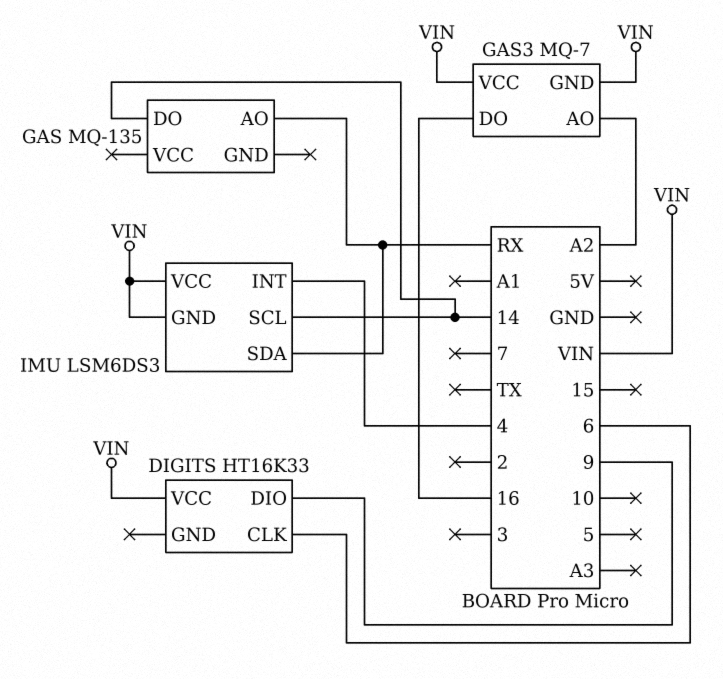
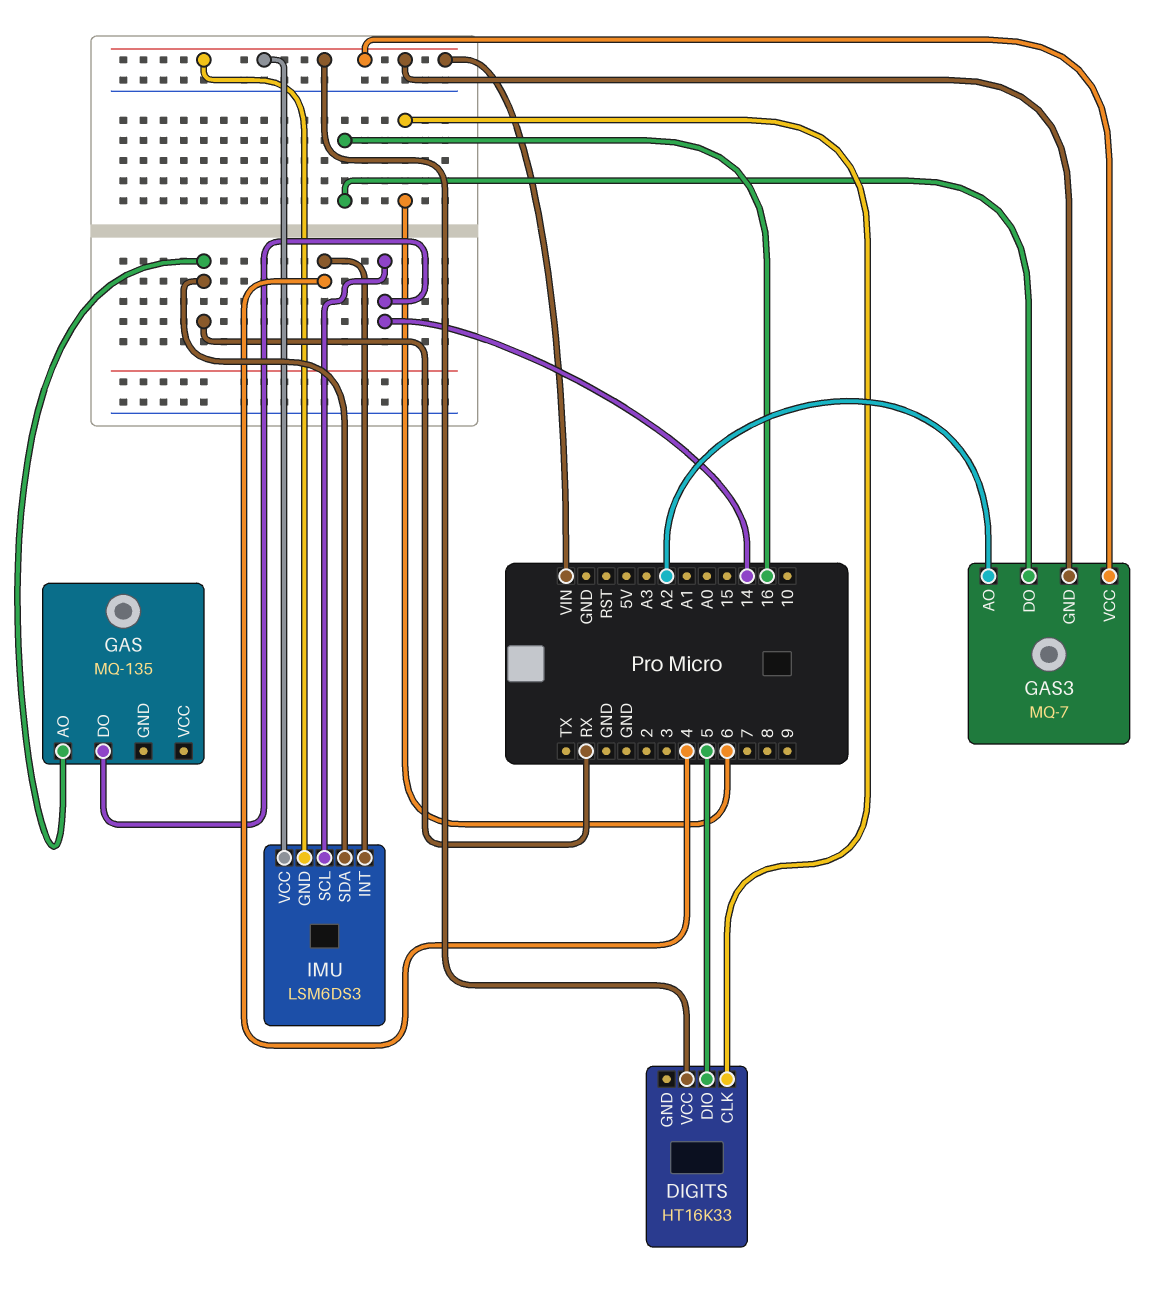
DIGITS pin DIO: 9 -> 5

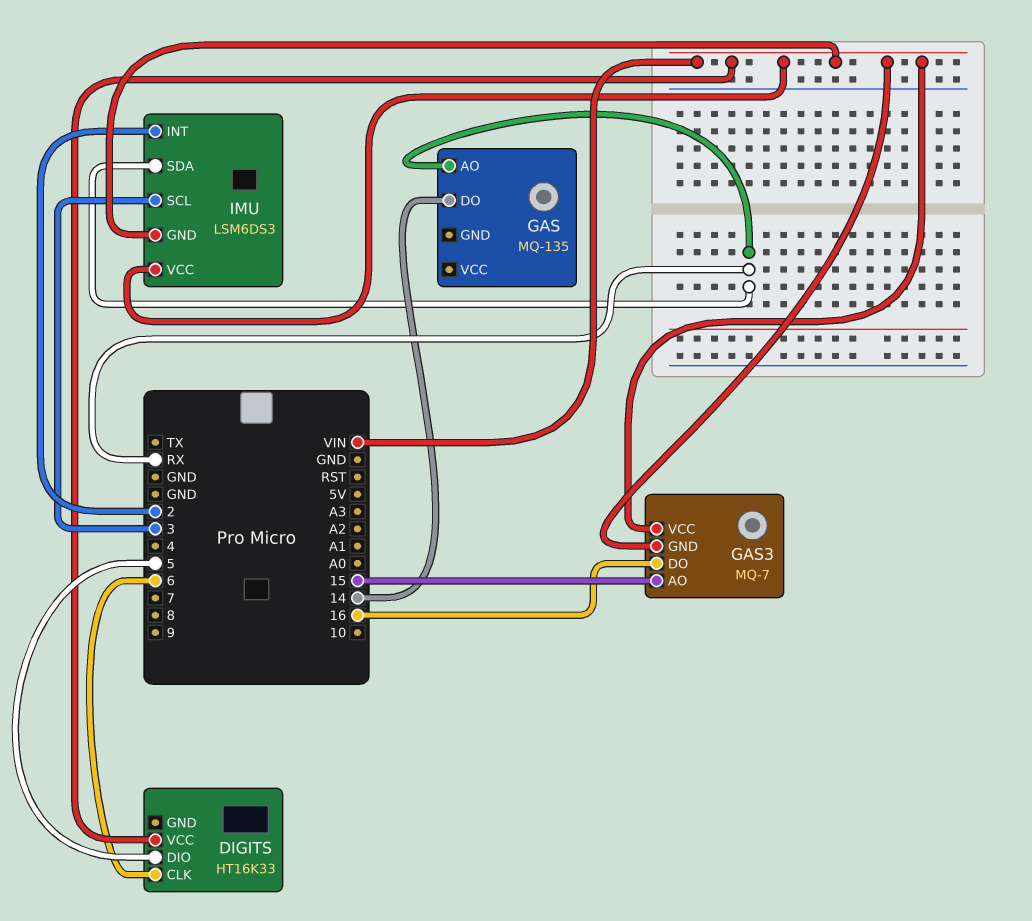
GAS3 pin AO: A2 -> 15
IMU pin INT: 4 -> 2
IMU pin SCL: 14 -> 3

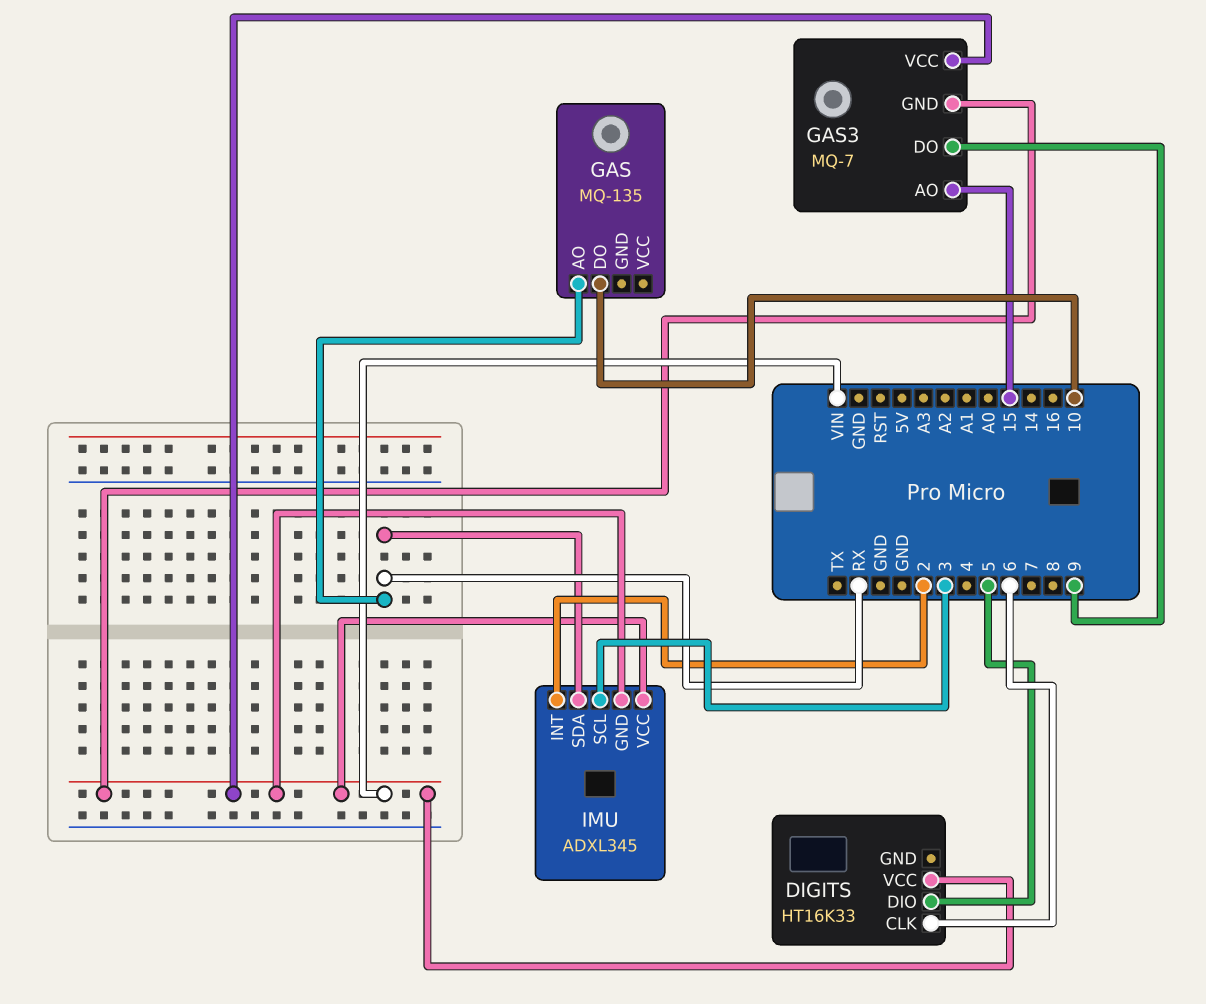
GAS pin DO: 14 -> 10
GAS3 pin DO: 16 -> 9
IMU: LSM6DS3 -> ADXL345

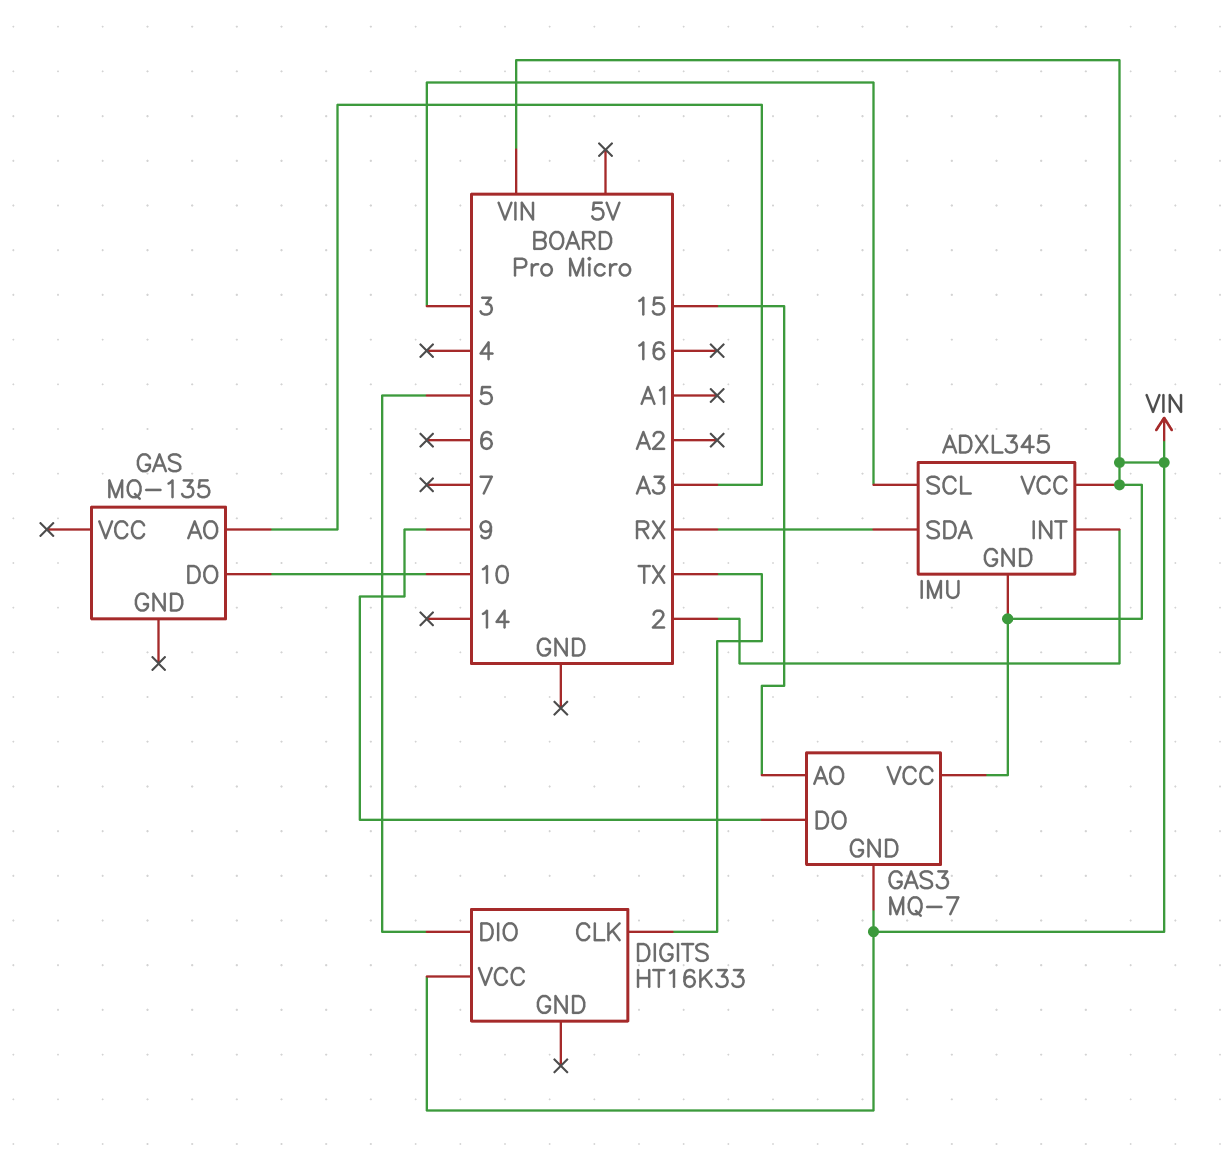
DIGITS pin CLK: 6 -> TX
GAS pin AO: RX -> A3

